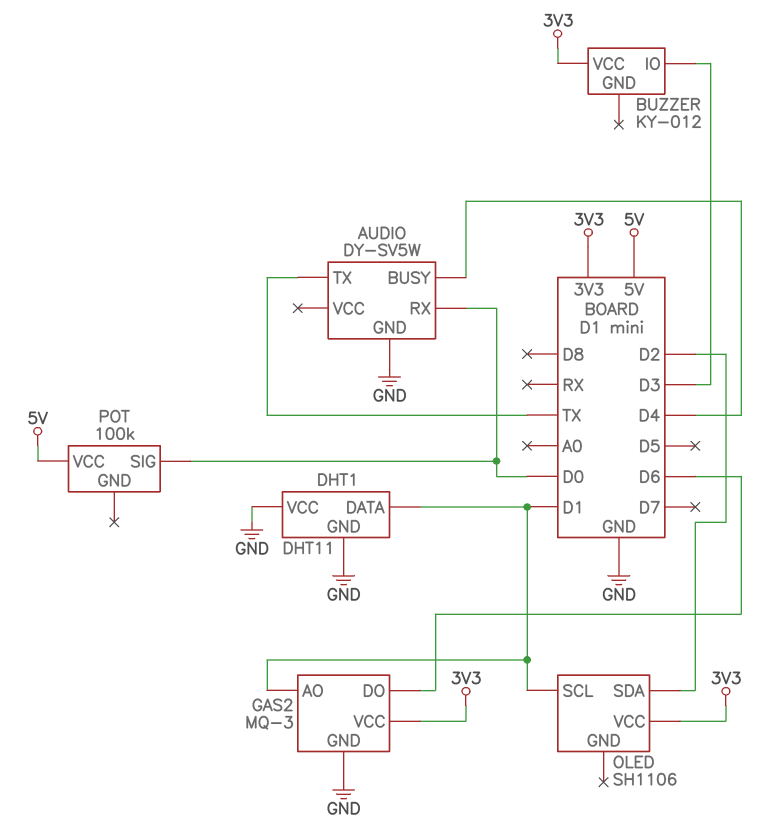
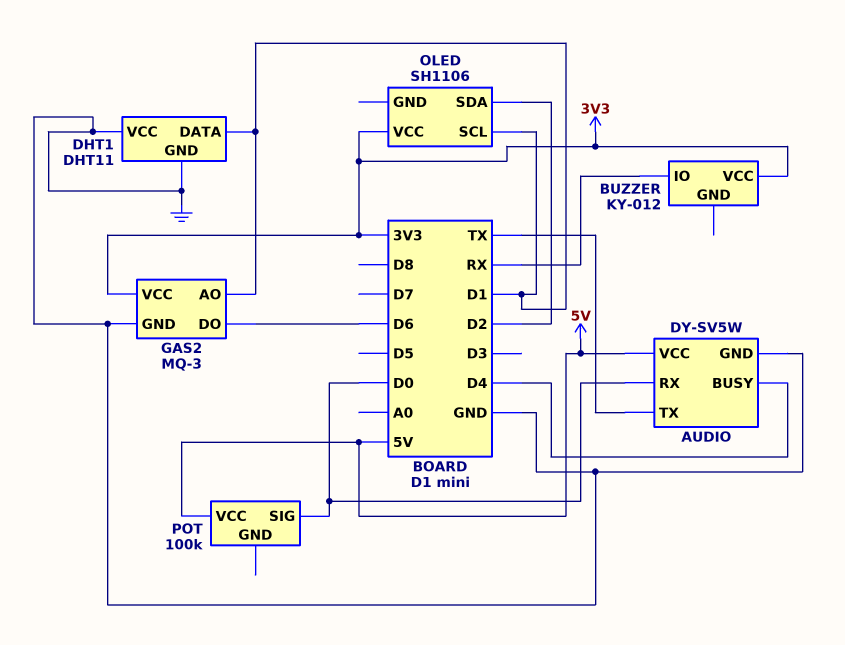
AUDIO pin VCC: none -> 5V
BUZZER pin IO: D3 -> RX

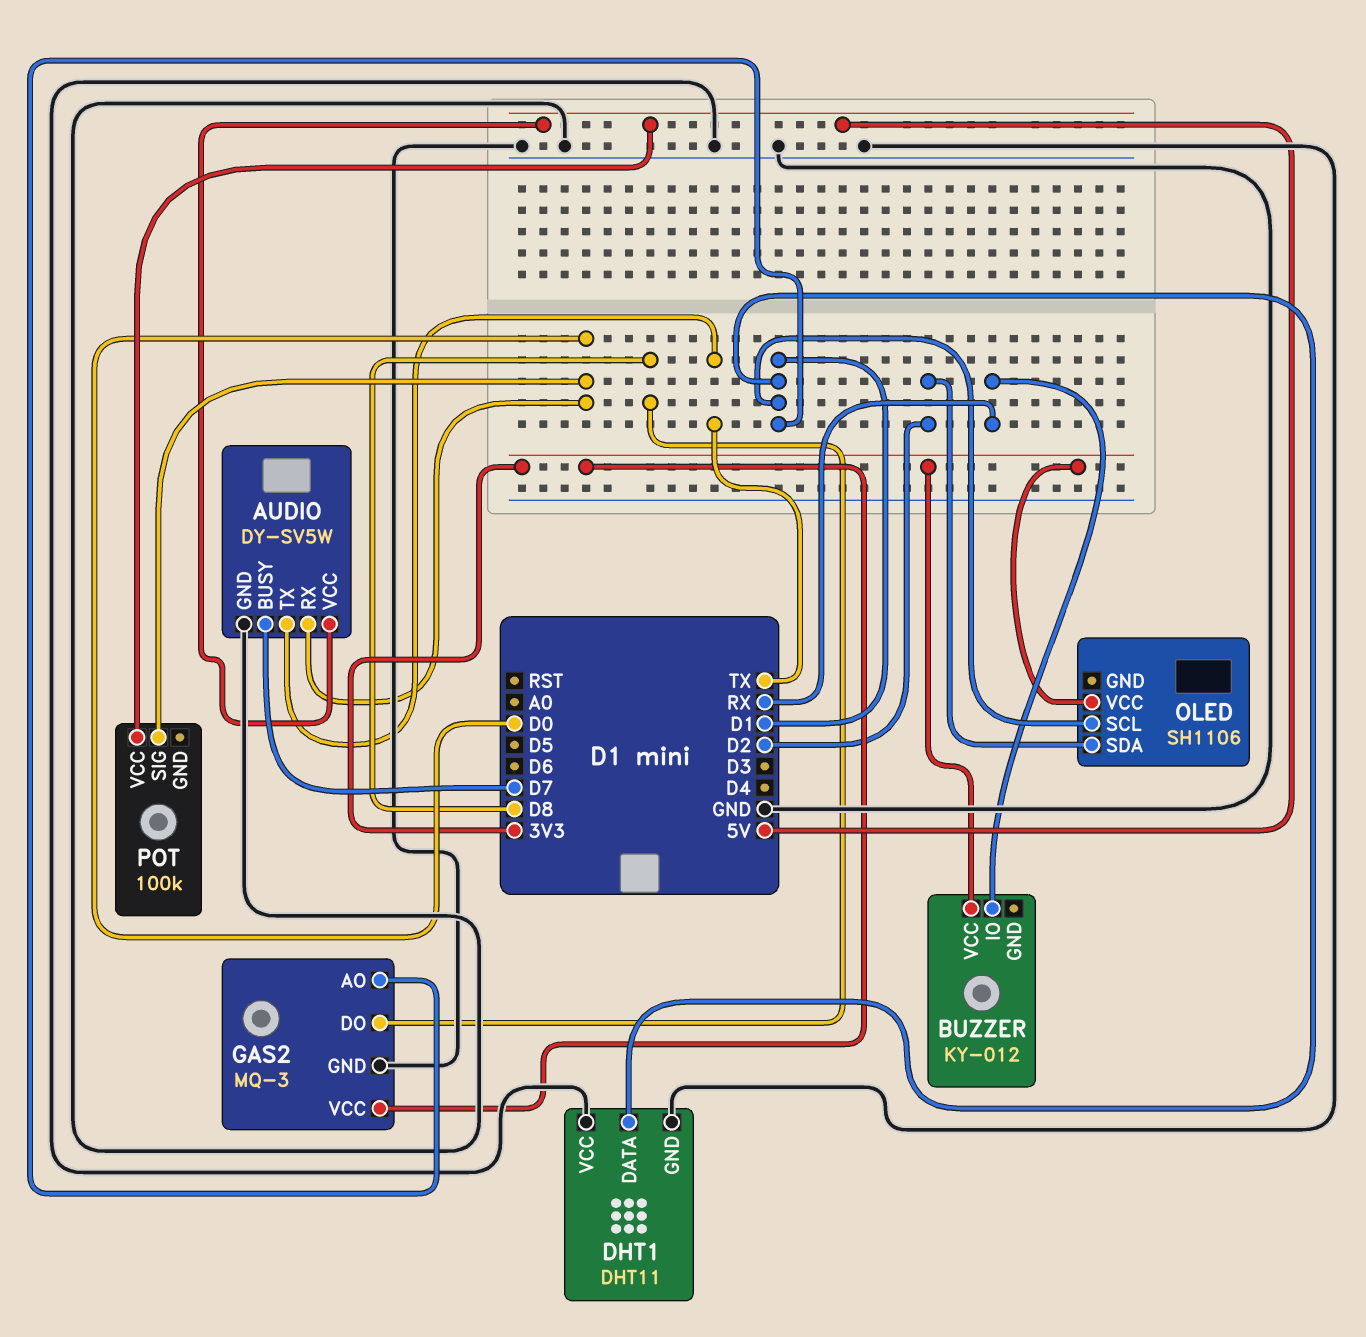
AUDIO pin BUSY: D4 -> D7
GAS2 pin DO: D6 -> D8

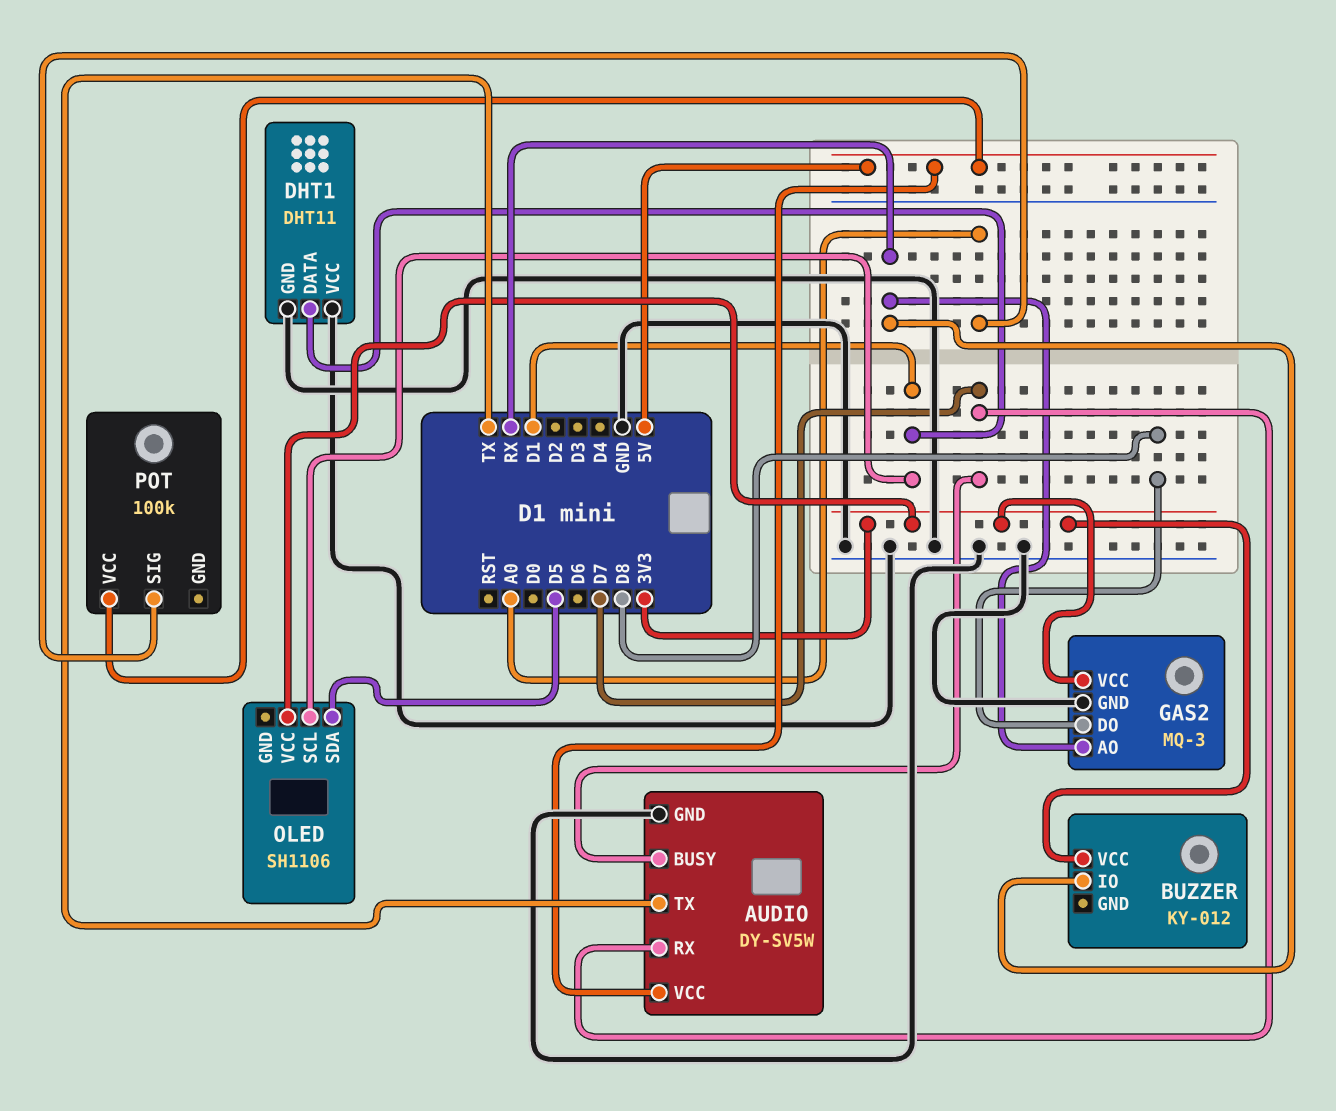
AUDIO pin RX: D0 -> D7
GAS2 pin AO: D1 -> RX
OLED pin SDA: D2 -> D5
POT pin SIG: D0 -> A0

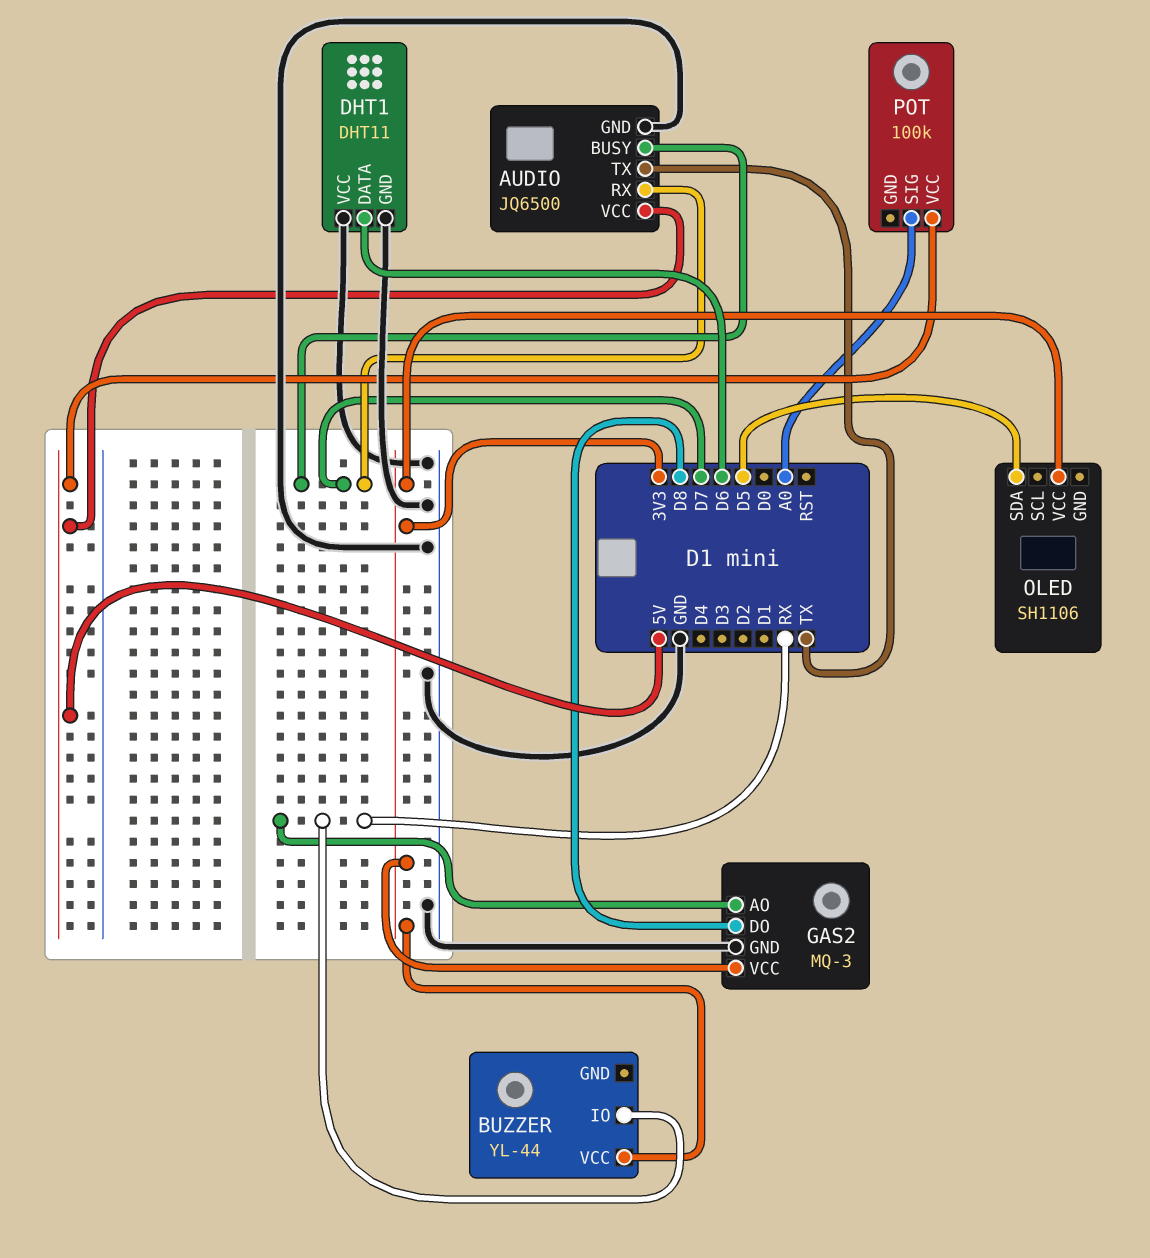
AUDIO: DY-SV5W -> JQ6500
BUZZER: KY-012 -> YL-44
DHT1 pin DATA: D1 -> D6
OLED pin SCL: D1 -> none

